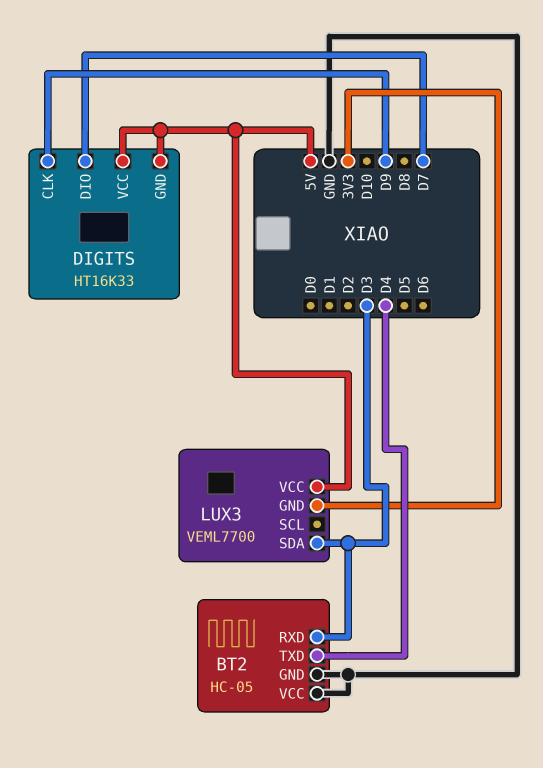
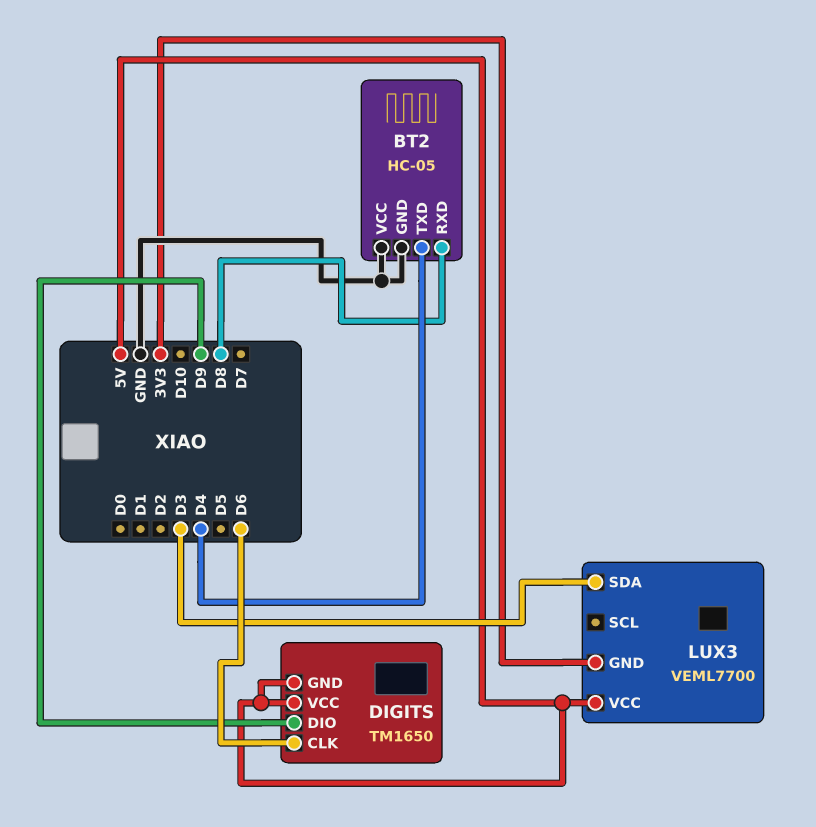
BT2 pin RXD: D3 -> D8
DIGITS: HT16K33 -> TM1650
DIGITS pin CLK: D9 -> D6
DIGITS pin DIO: D7 -> D9

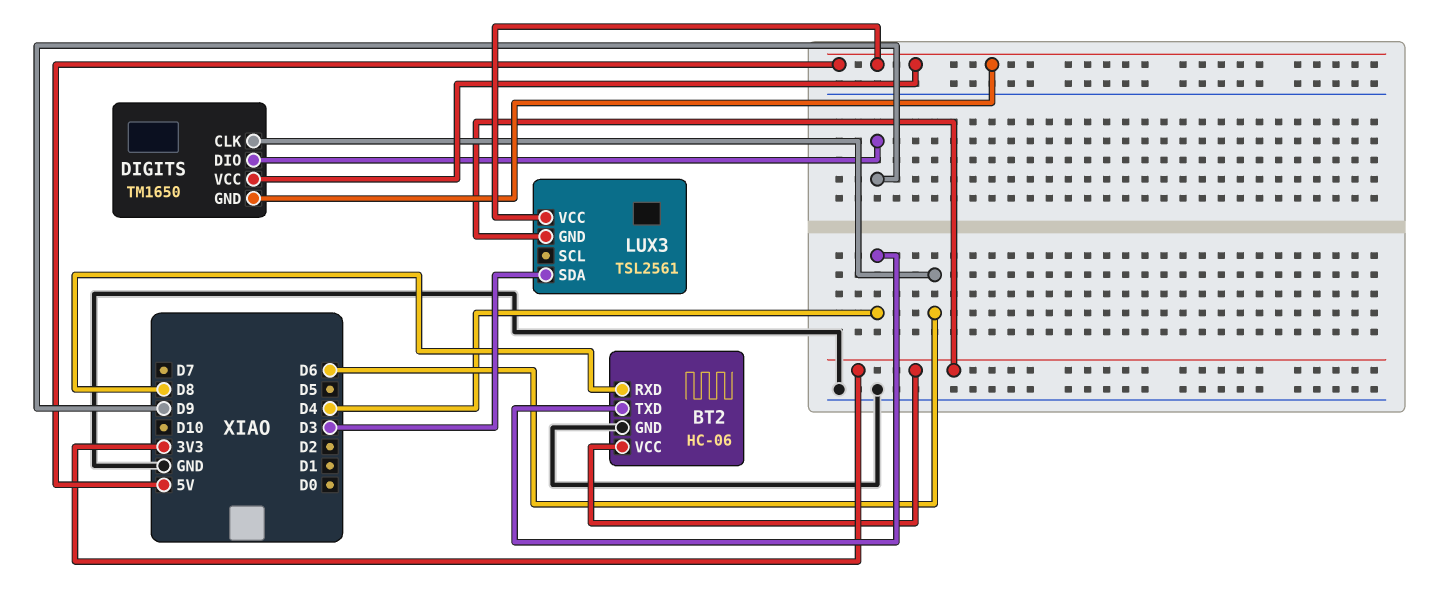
BT2: HC-05 -> HC-06
BT2 pin VCC: GND -> 3V3
LUX3: VEML7700 -> TSL2561

